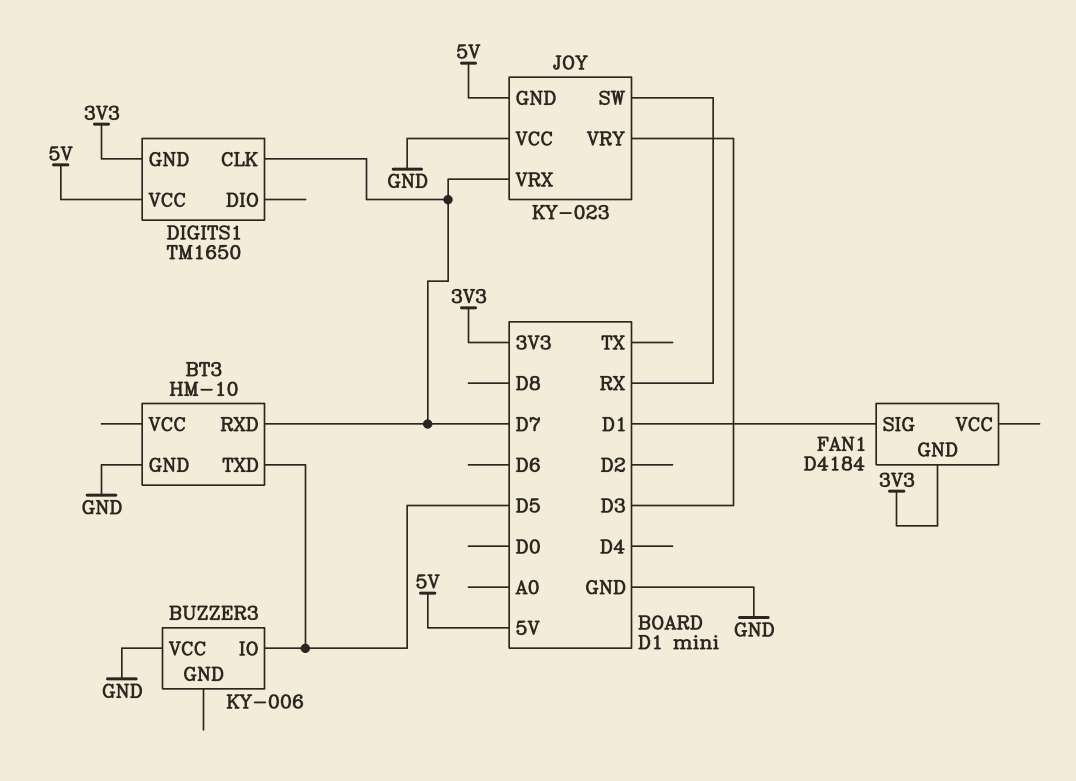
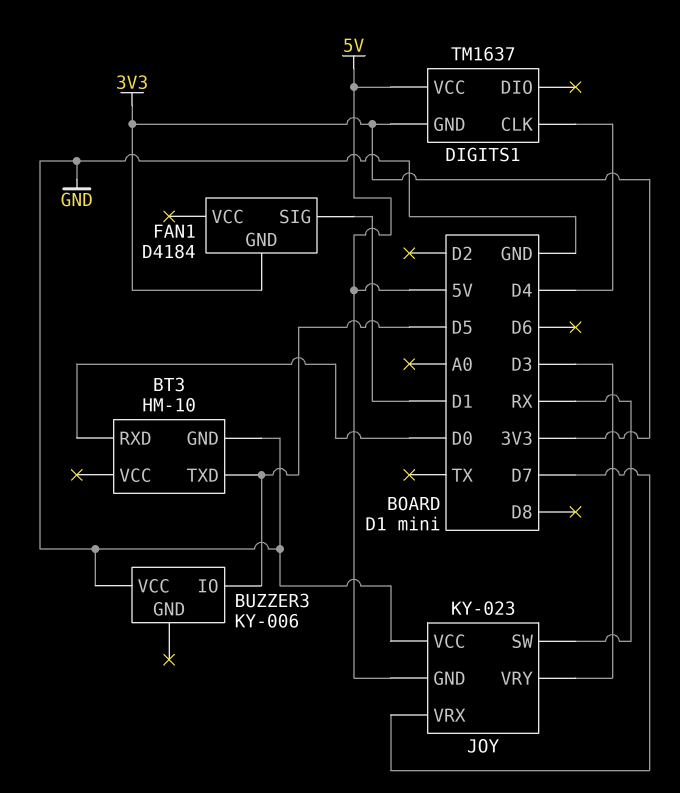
BT3 pin RXD: D7 -> D0
DIGITS1: TM1650 -> TM1637
DIGITS1 pin CLK: D7 -> D4

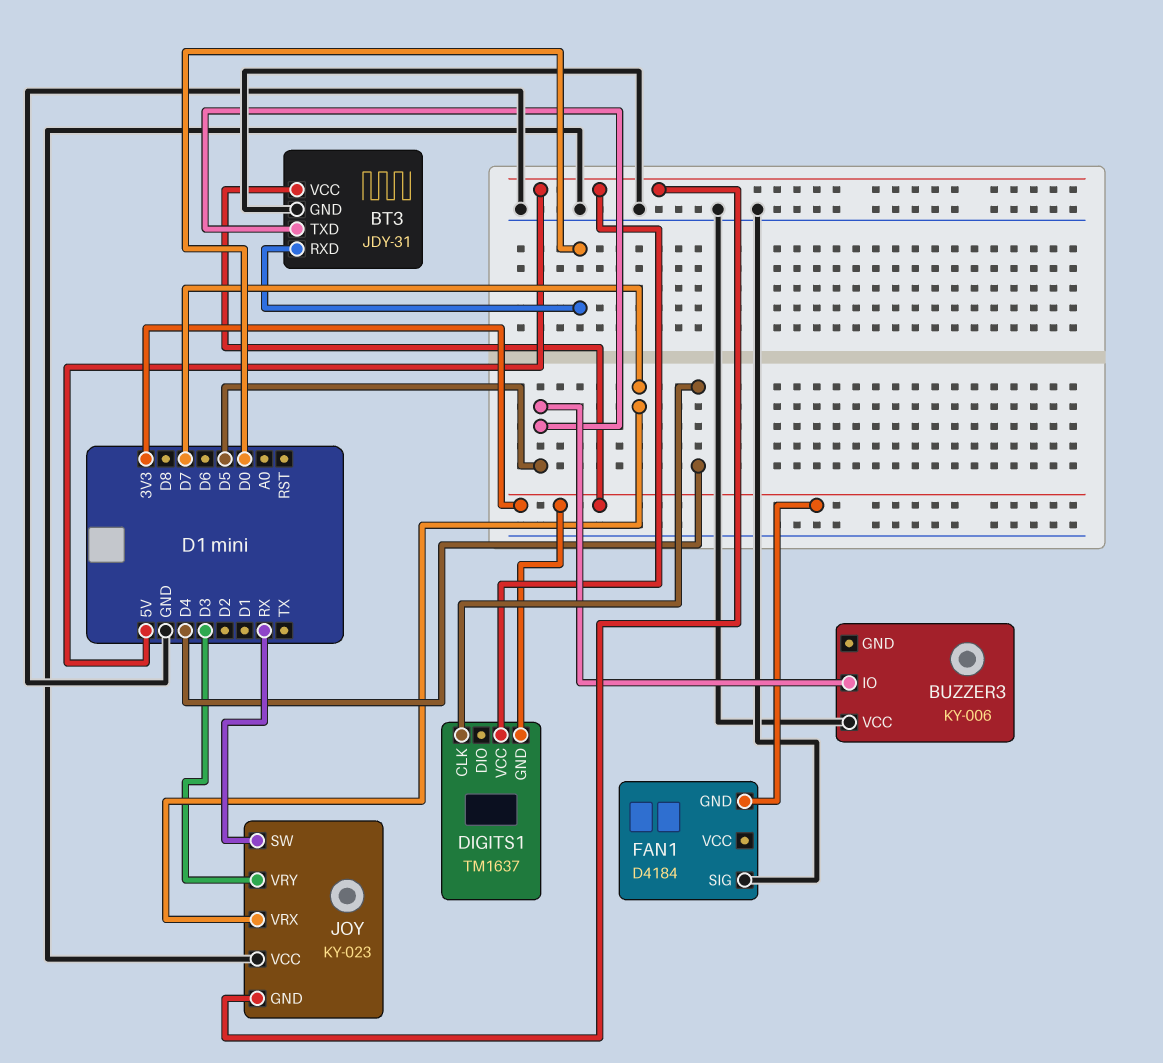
BT3: HM-10 -> JDY-31
BT3 pin VCC: none -> 3V3
FAN1 pin SIG: D1 -> GND

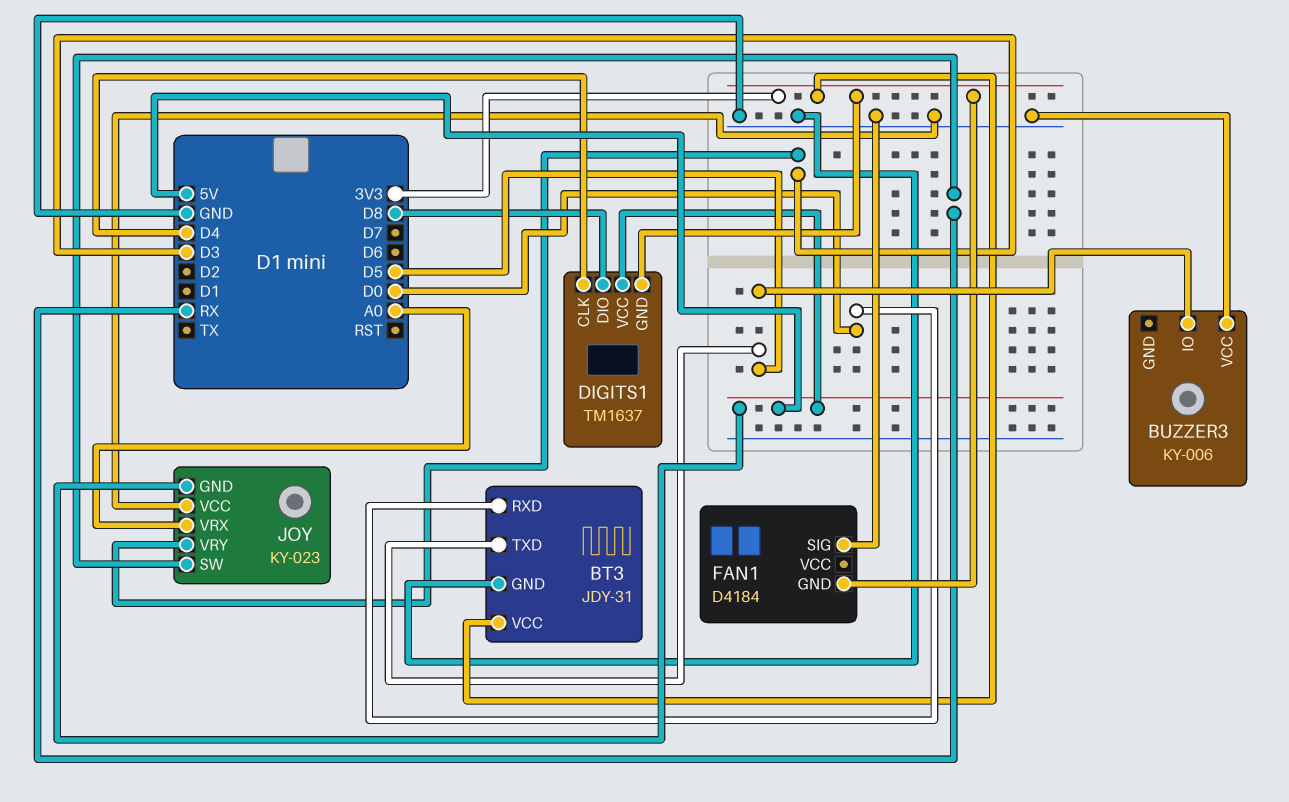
DIGITS1 pin DIO: none -> D8
JOY pin VRX: D7 -> A0

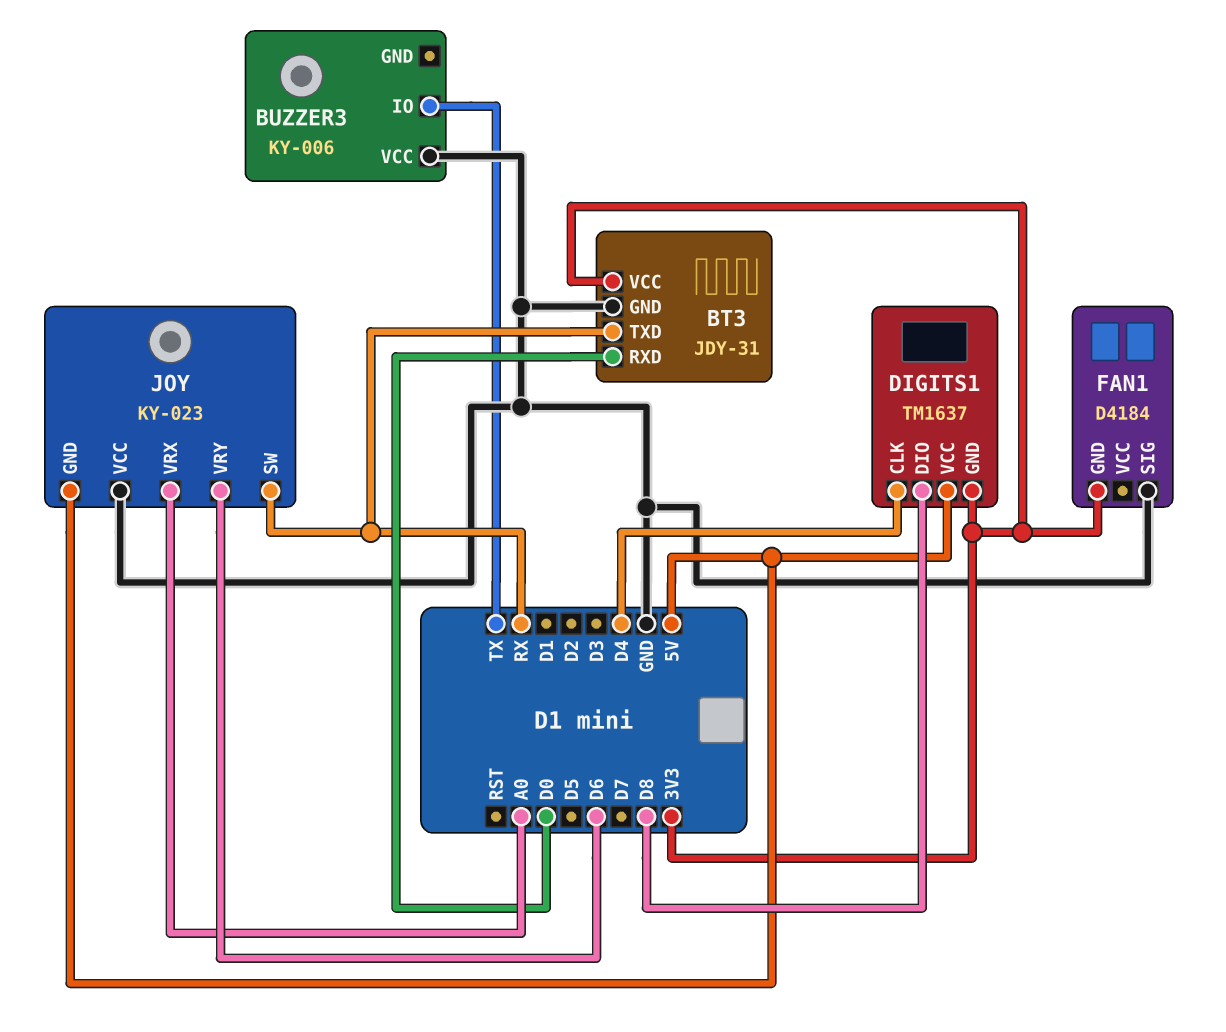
BT3 pin TXD: D5 -> RX
BUZZER3 pin IO: D5 -> TX
JOY pin VRY: D3 -> D6

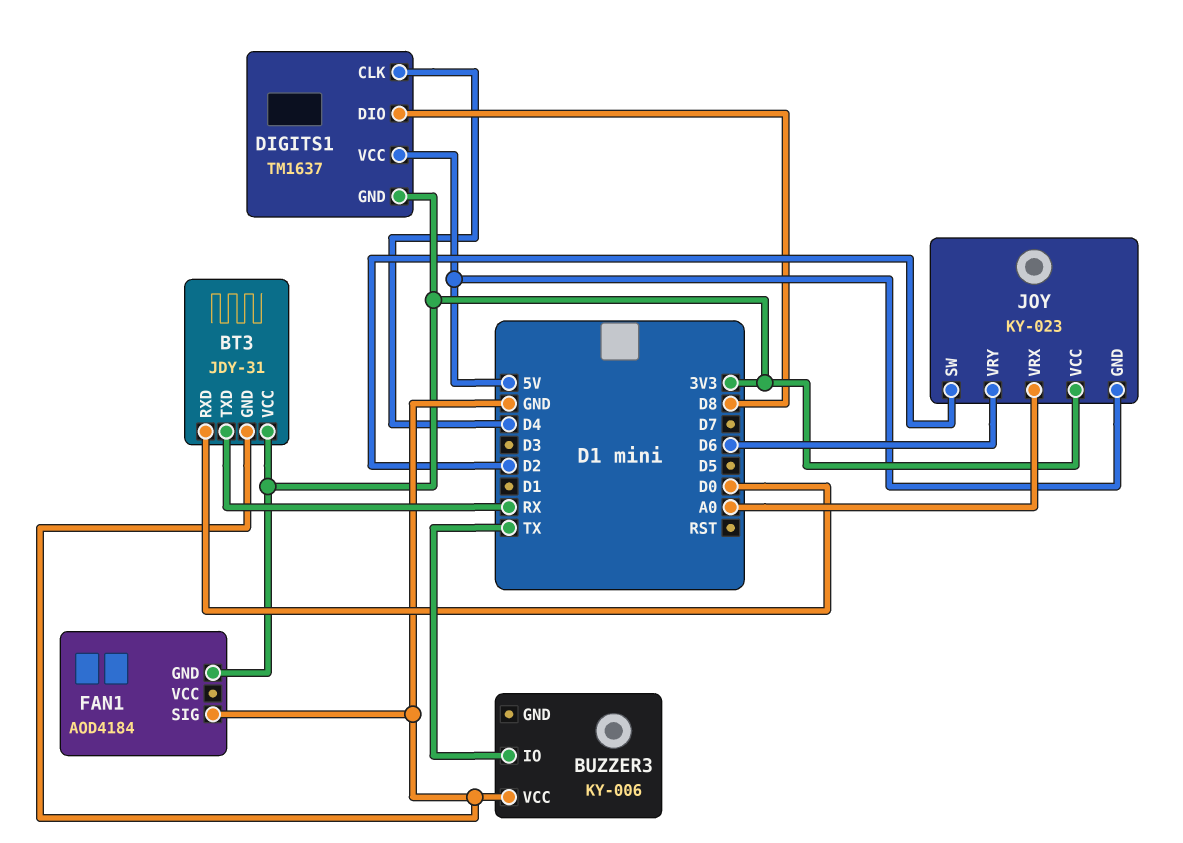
FAN1: D4184 -> AOD4184
JOY pin SW: RX -> D2
JOY pin VCC: GND -> 3V3

